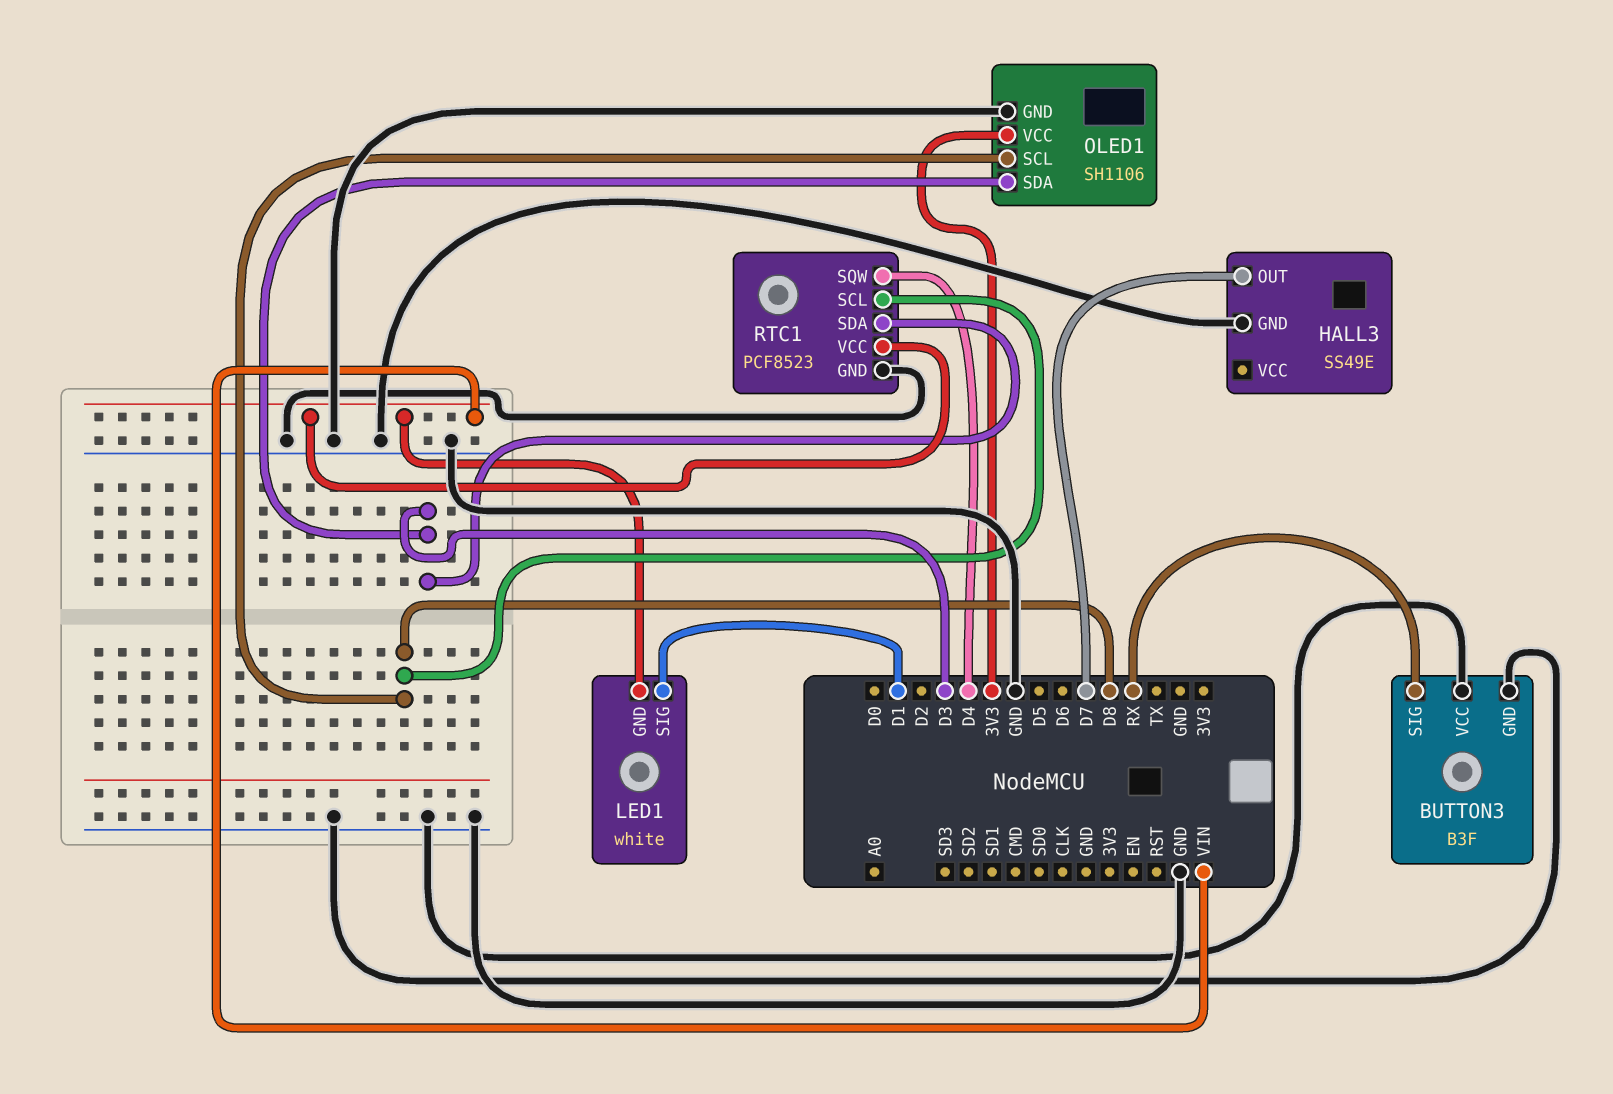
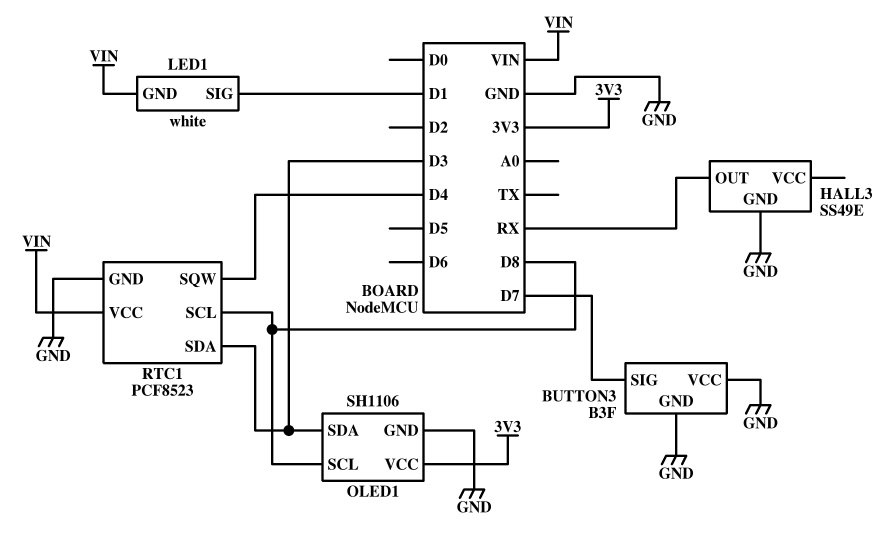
BUTTON3 pin SIG: RX -> D7
HALL3 pin OUT: D7 -> RX

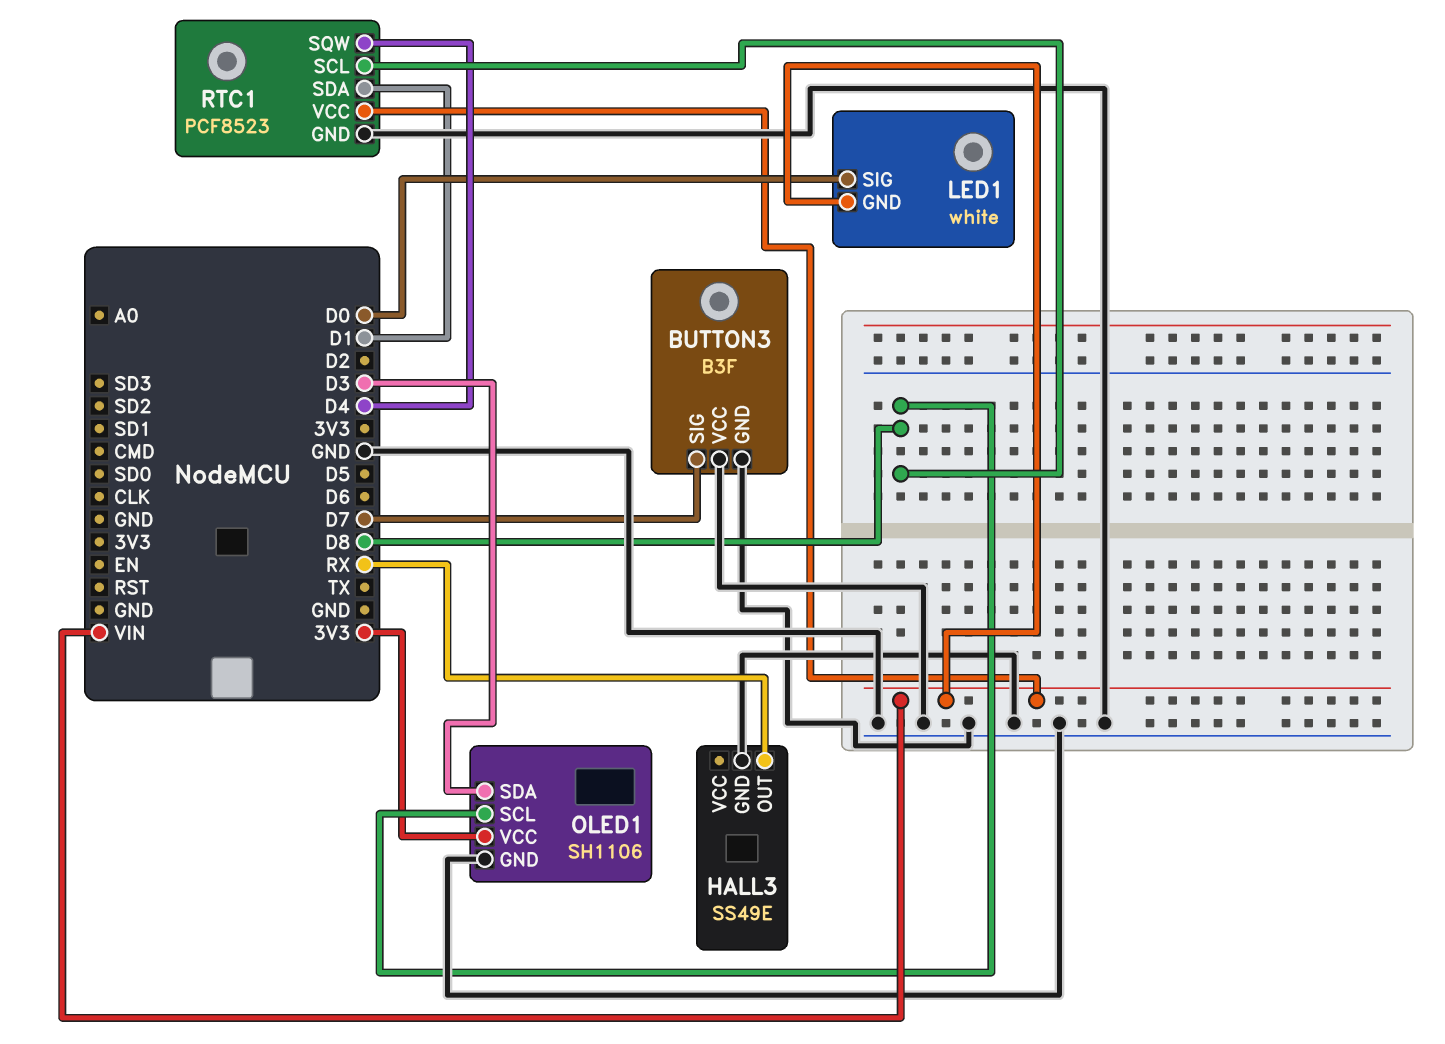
LED1 pin SIG: D1 -> D0
RTC1 pin SDA: D3 -> D1

